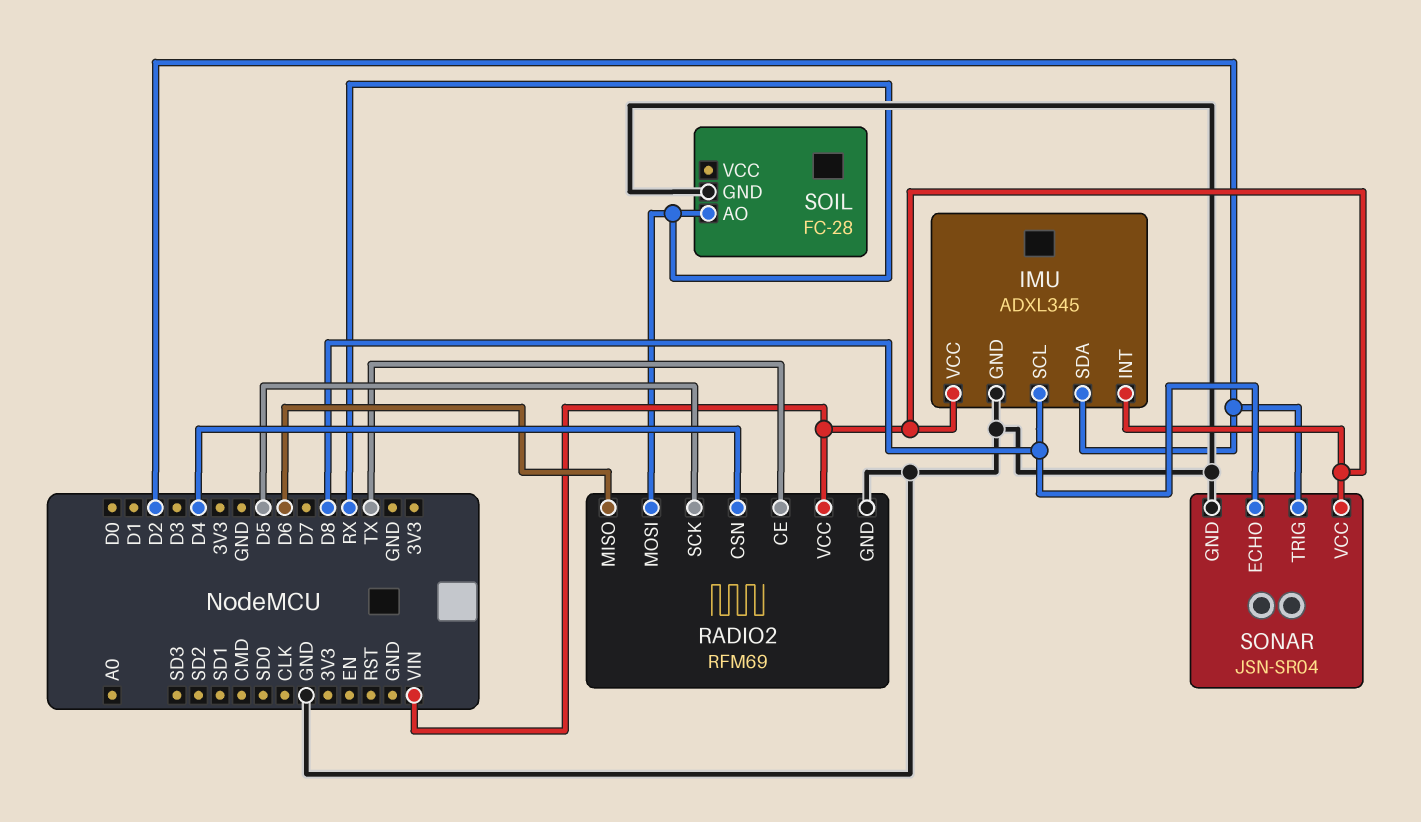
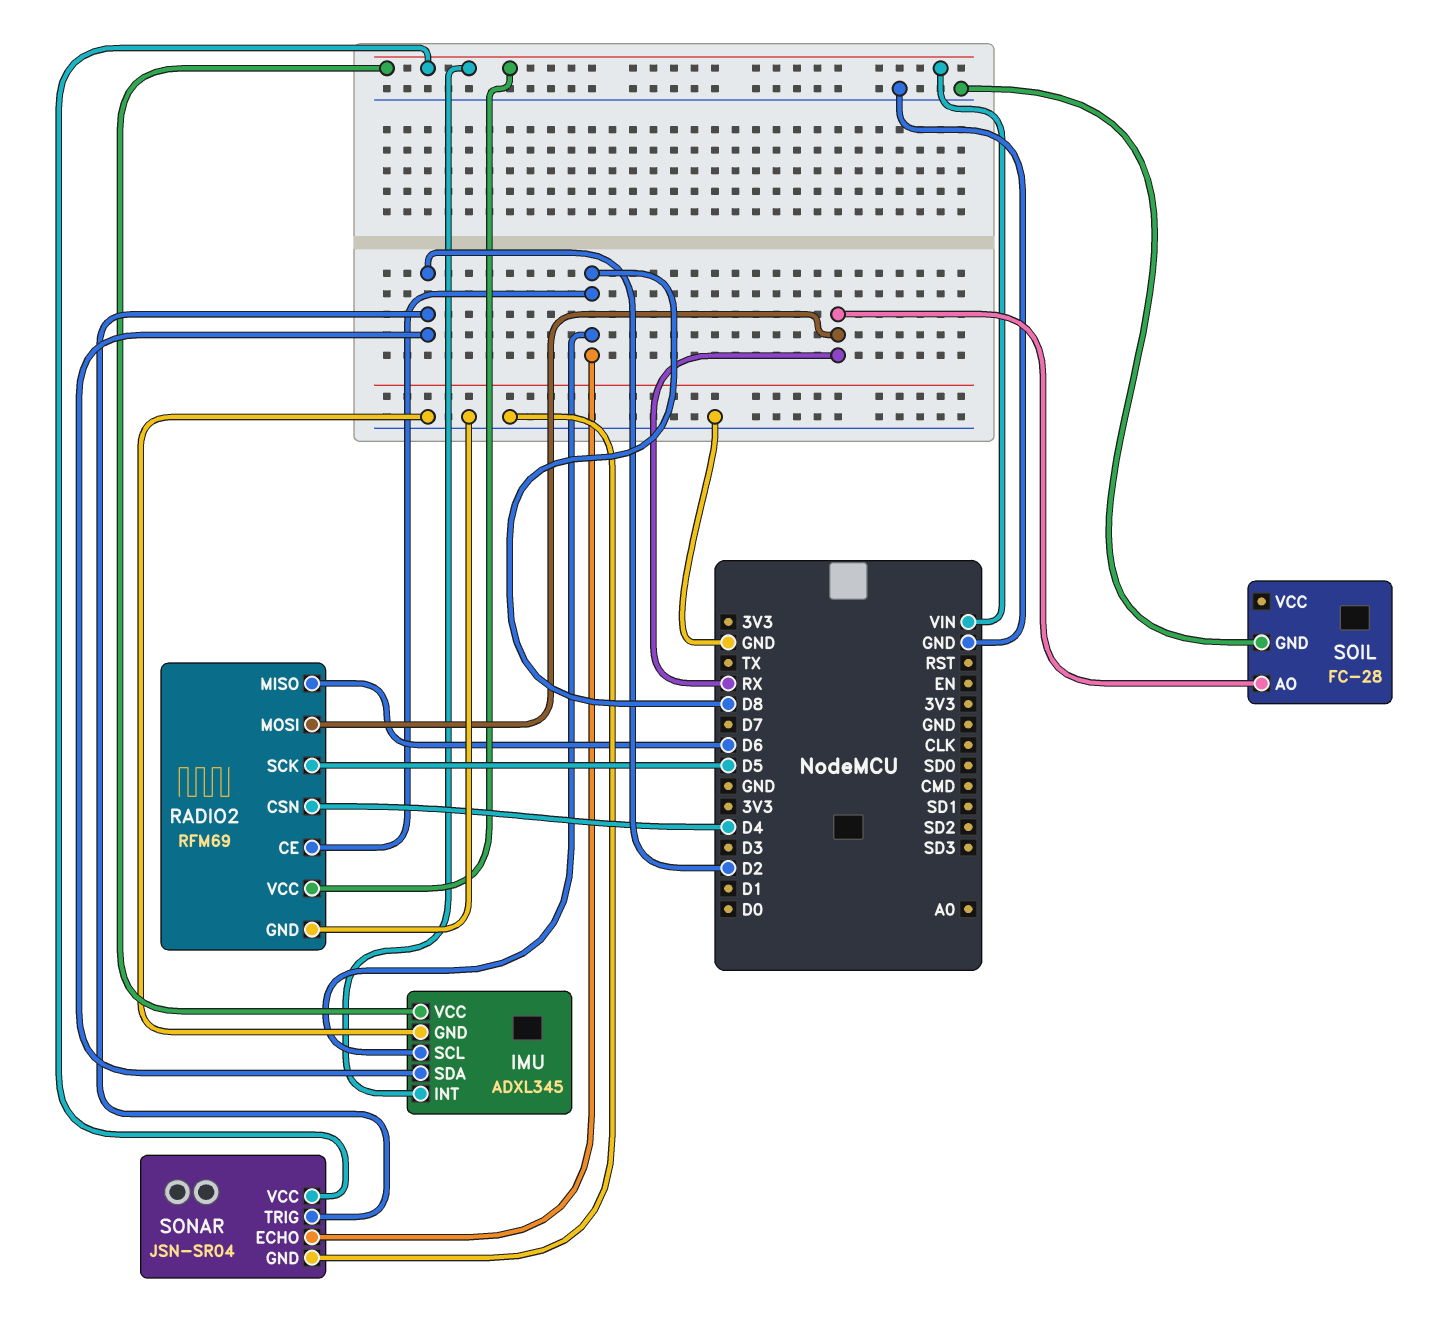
RADIO2 pin CE: TX -> D8

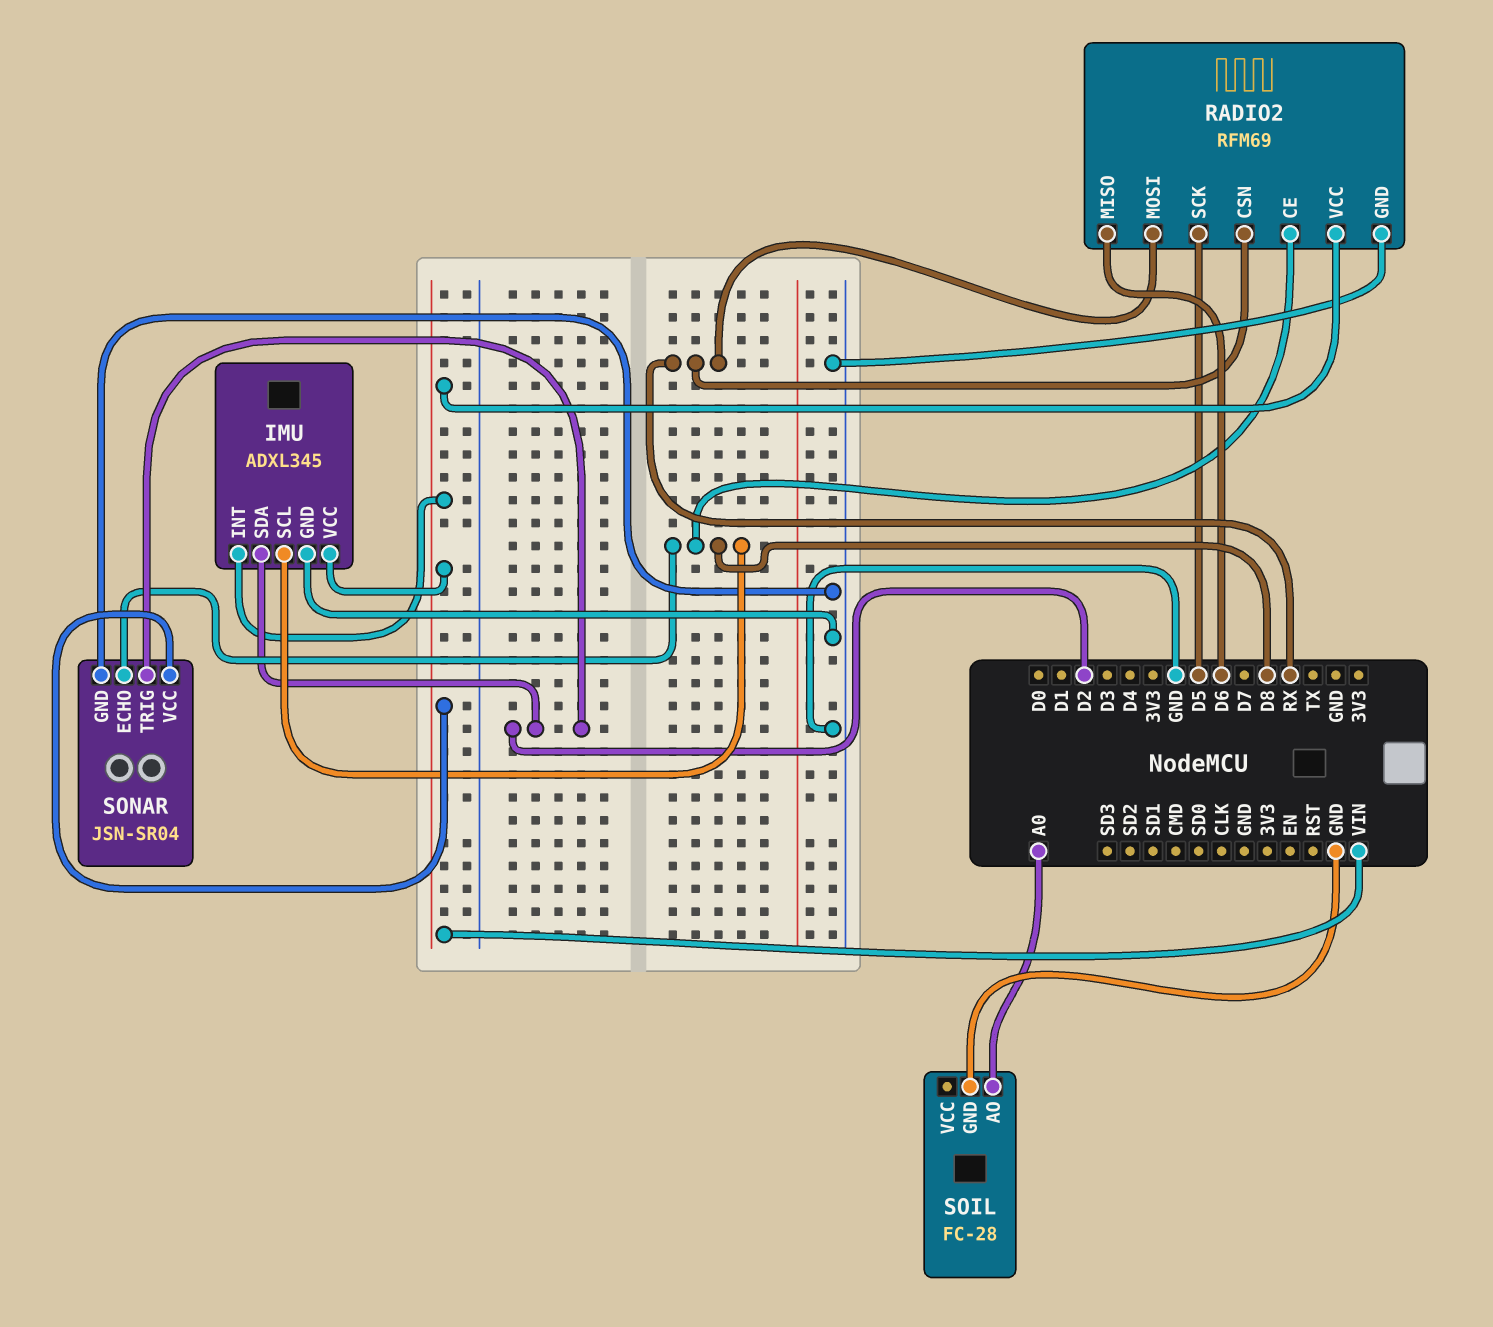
RADIO2 pin CSN: D4 -> RX
SOIL pin AO: RX -> A0

